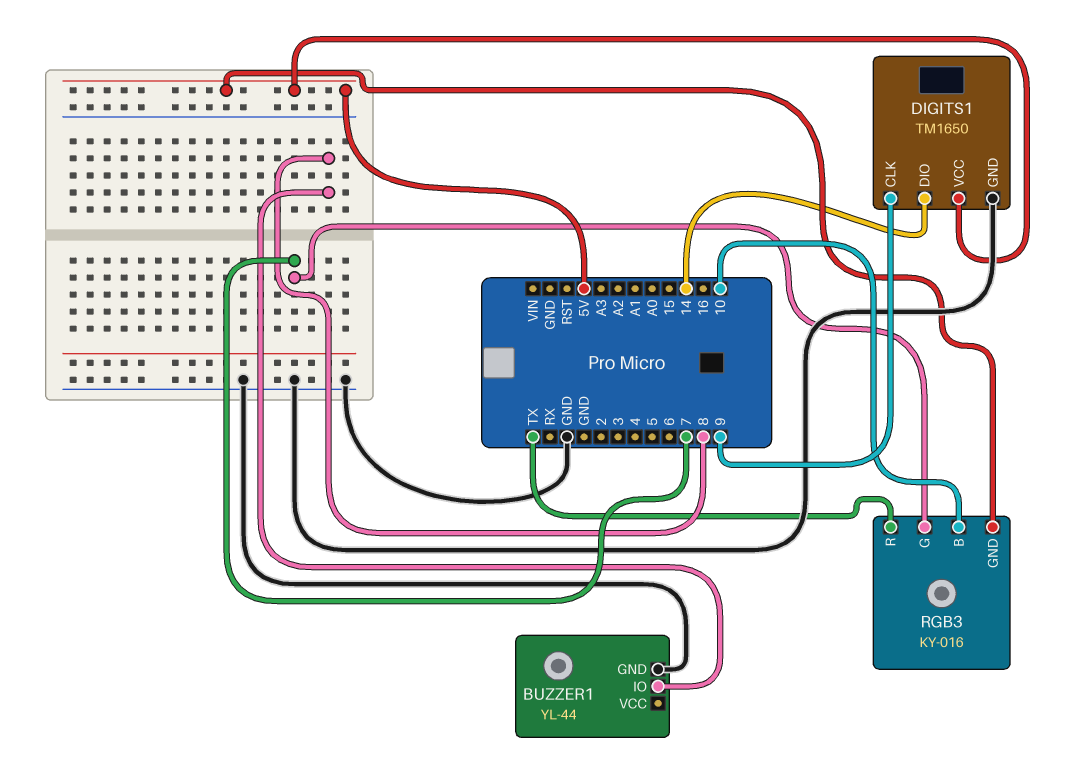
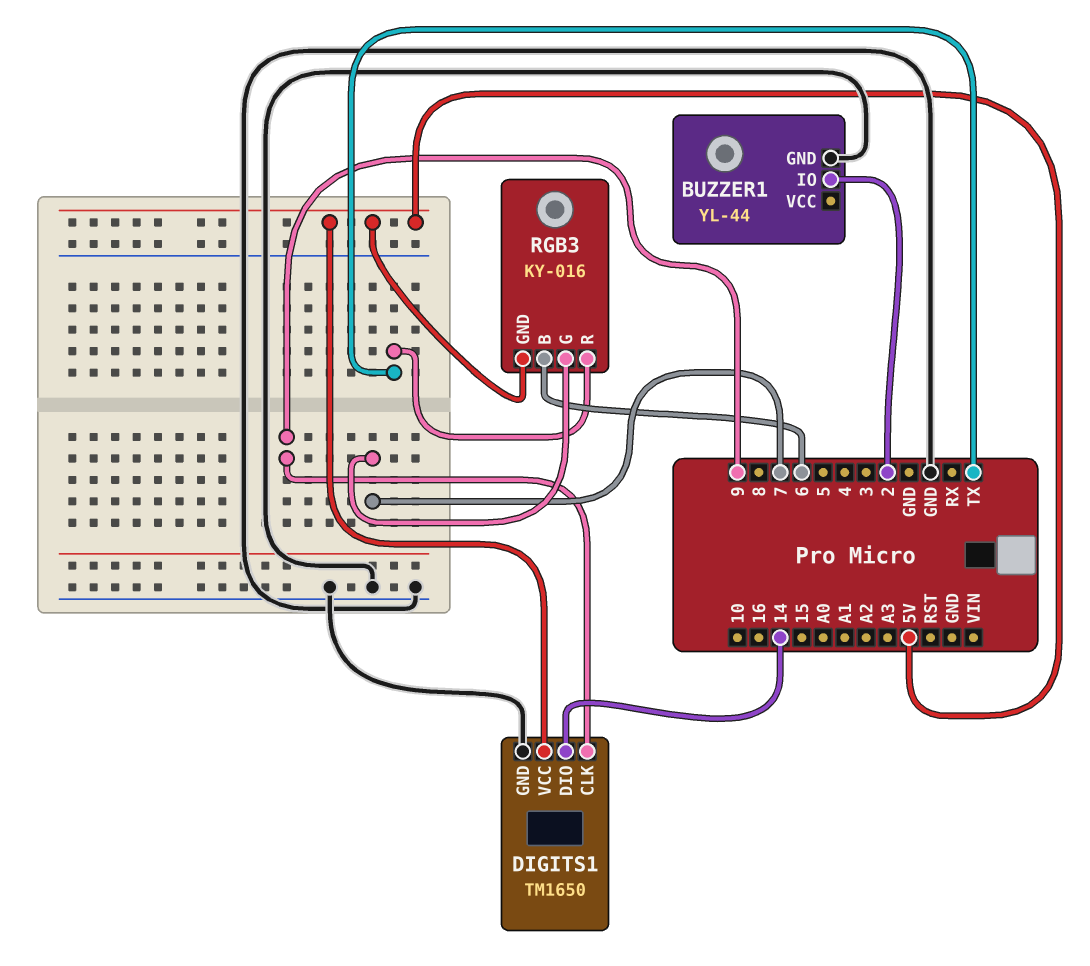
BUZZER1 pin IO: 8 -> 2
RGB3 pin B: 10 -> 6

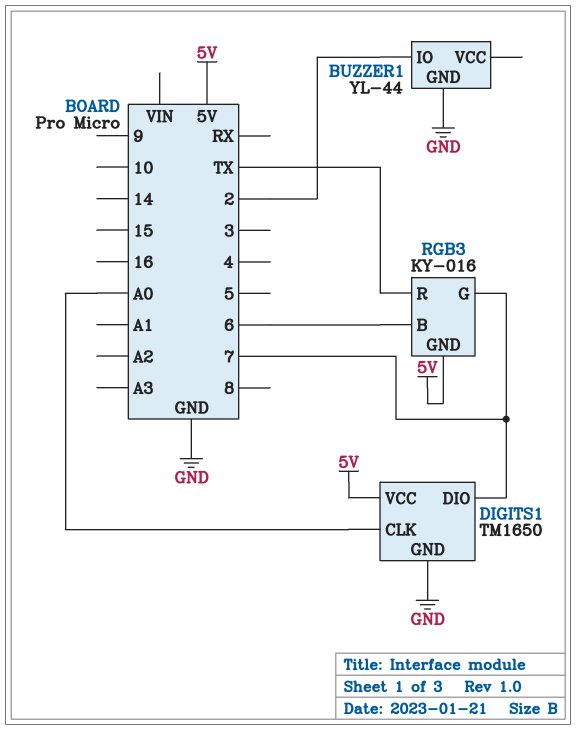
DIGITS1 pin CLK: 9 -> A0
DIGITS1 pin DIO: 14 -> 7

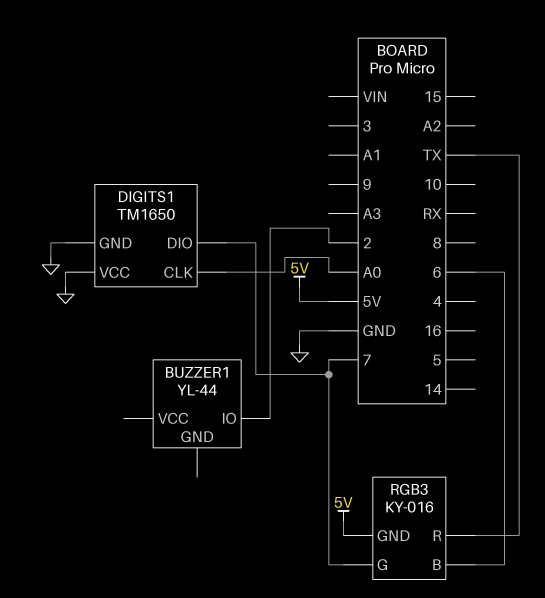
BUZZER1 pin GND: GND -> none
DIGITS1 pin VCC: 5V -> GND

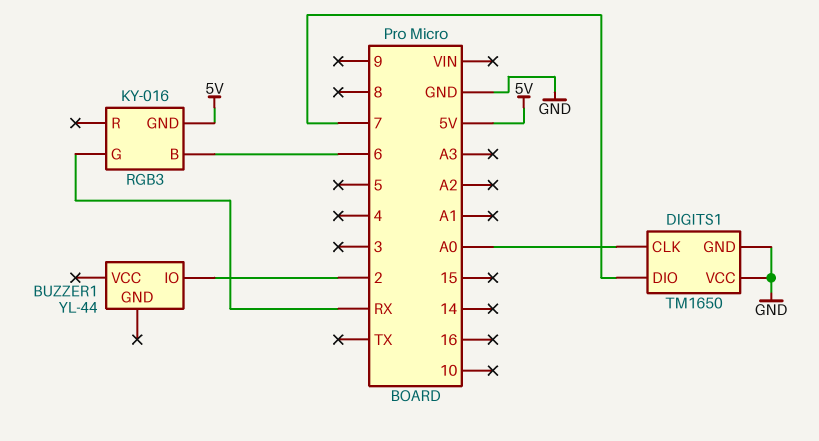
RGB3 pin G: 7 -> RX
RGB3 pin R: TX -> none

